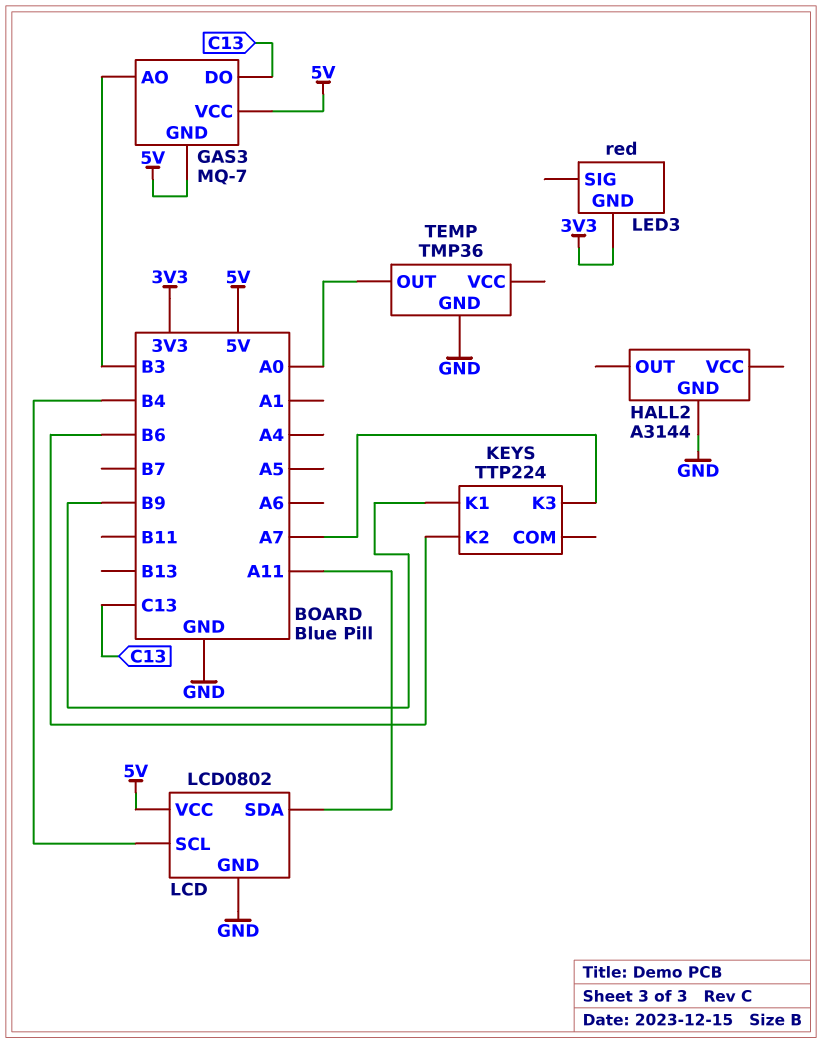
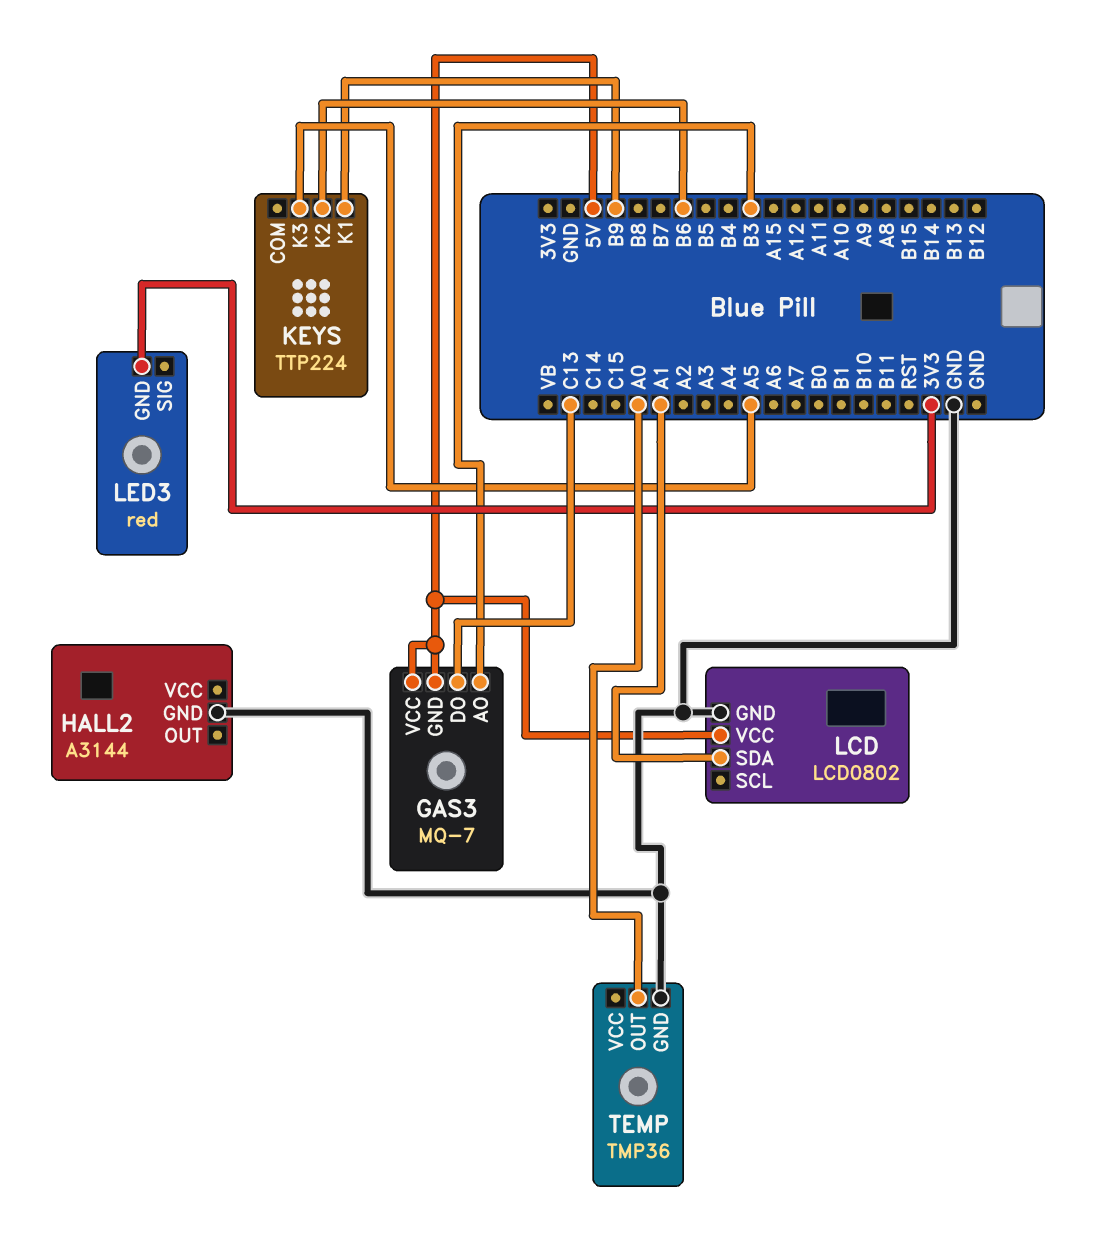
KEYS pin K3: A7 -> A5
LCD pin SCL: B4 -> none
LCD pin SDA: A11 -> A1

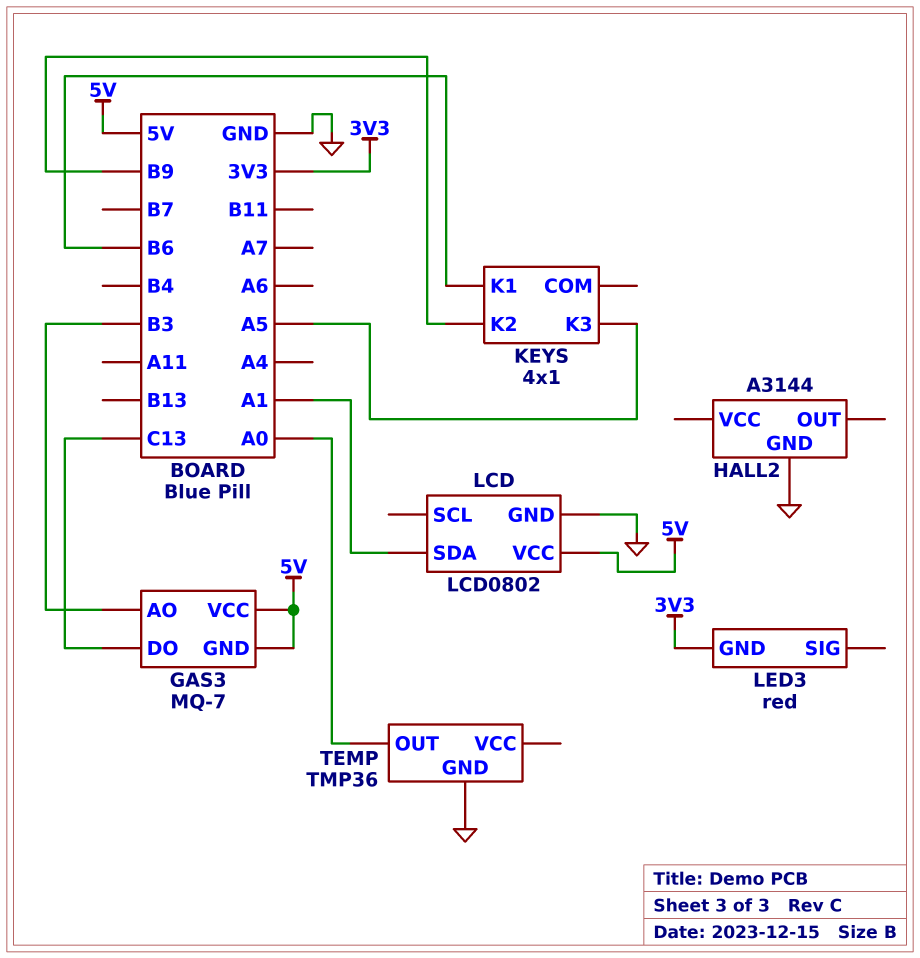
KEYS: TTP224 -> 4x1
KEYS pin K1: B9 -> B6
KEYS pin K2: B6 -> B9

